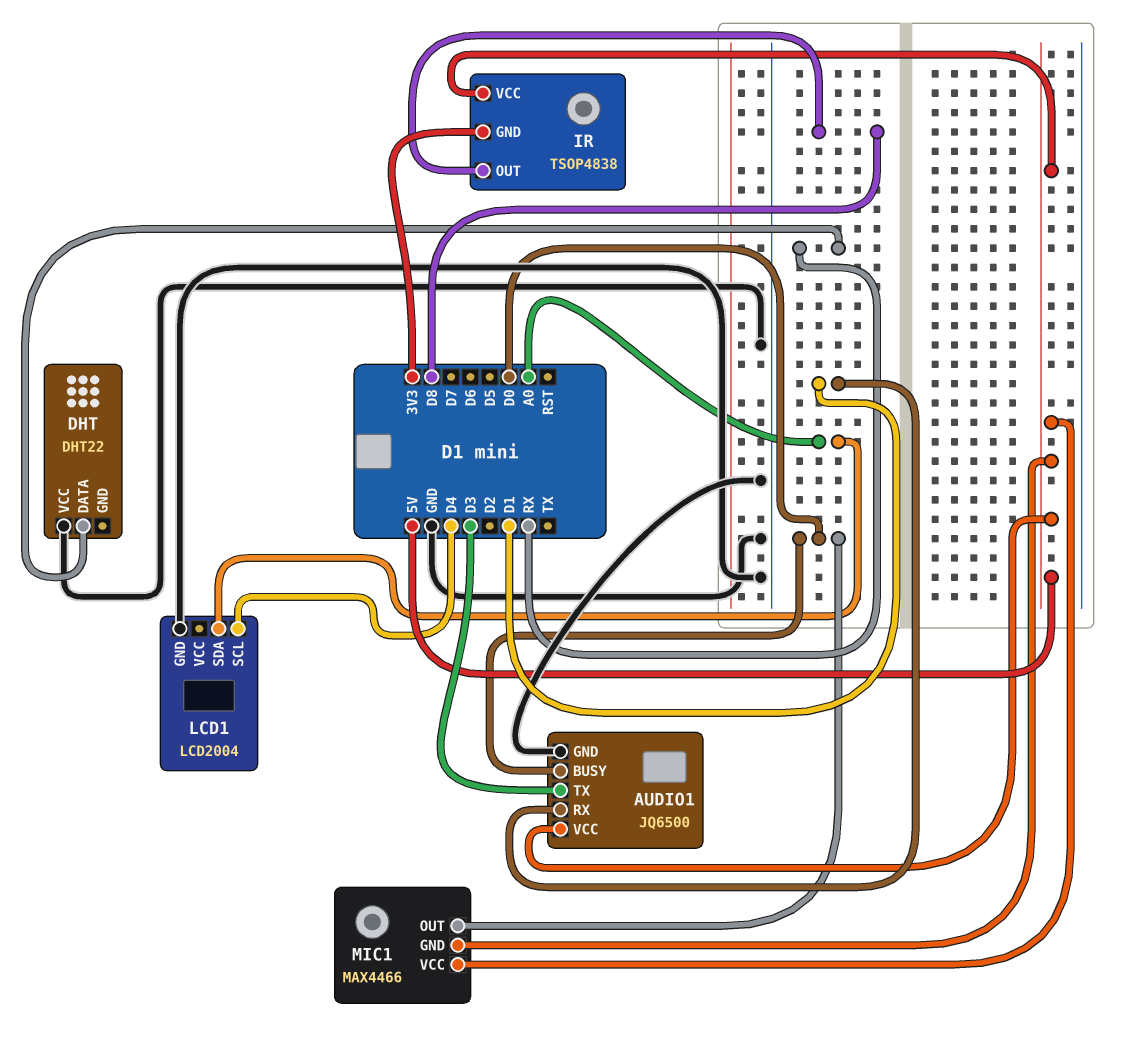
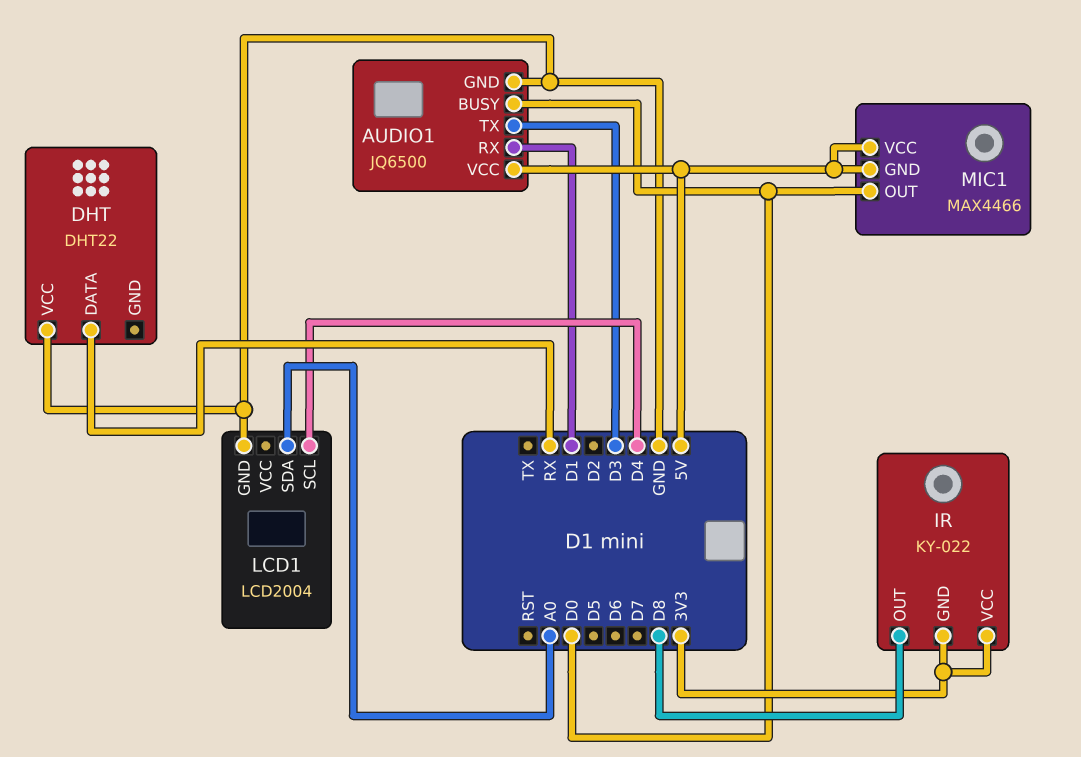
IR: TSOP4838 -> KY-022
IR pin VCC: 5V -> 3V3

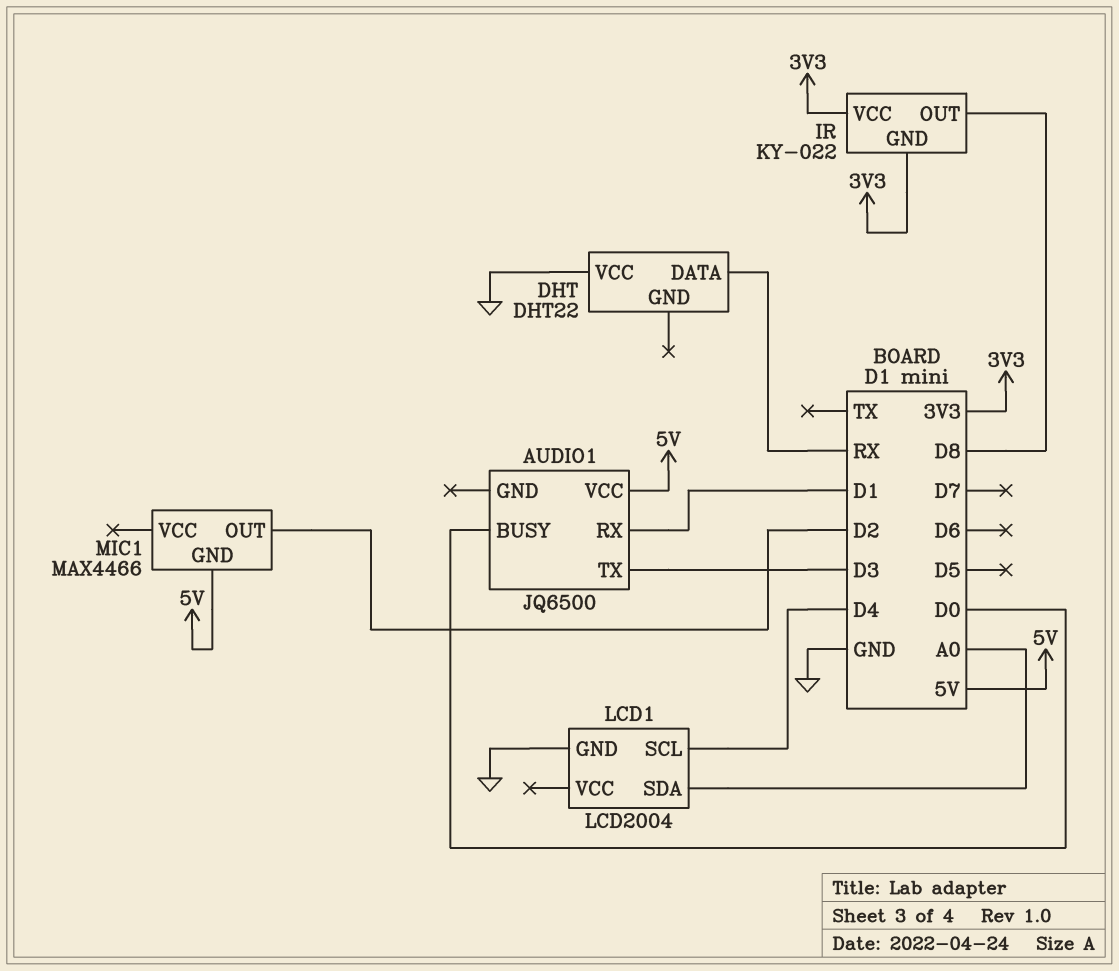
AUDIO1 pin GND: GND -> none
MIC1 pin OUT: D0 -> D2
MIC1 pin VCC: 5V -> none

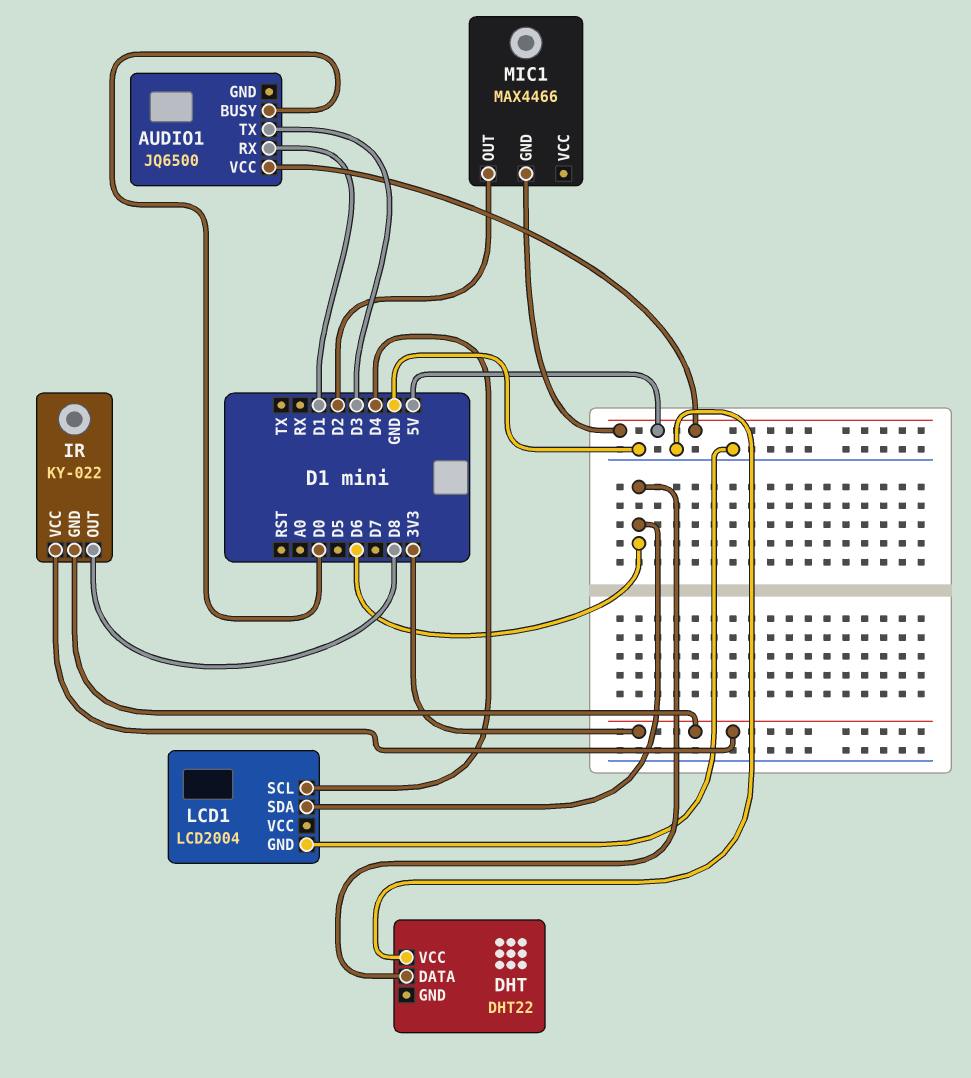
DHT pin DATA: RX -> D6
LCD1 pin SDA: A0 -> D6

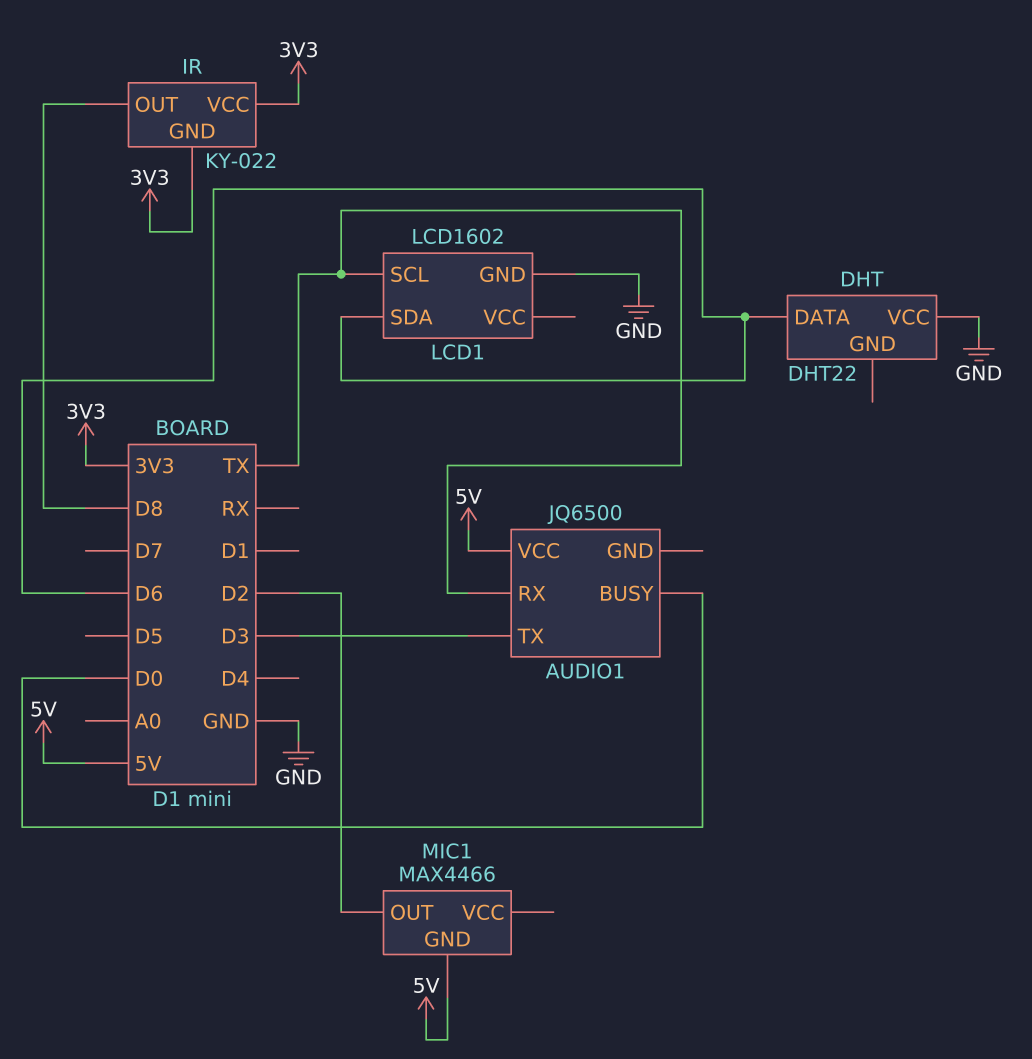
AUDIO1 pin RX: D1 -> TX
LCD1: LCD2004 -> LCD1602
LCD1 pin SCL: D4 -> TX

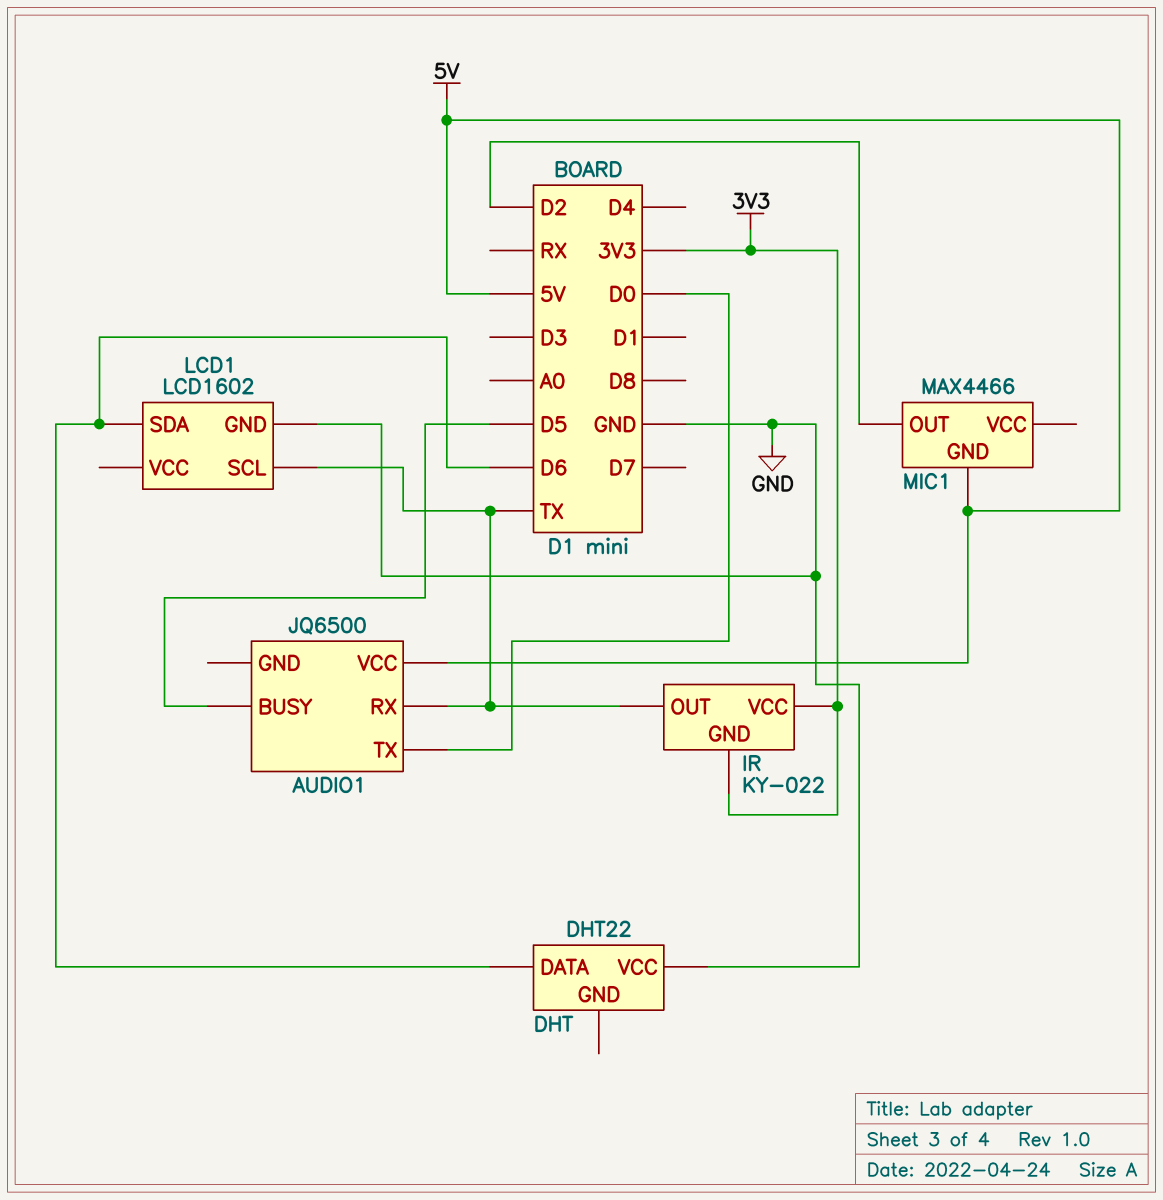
AUDIO1 pin BUSY: D0 -> D5
AUDIO1 pin TX: D3 -> D0
IR pin OUT: D8 -> TX

